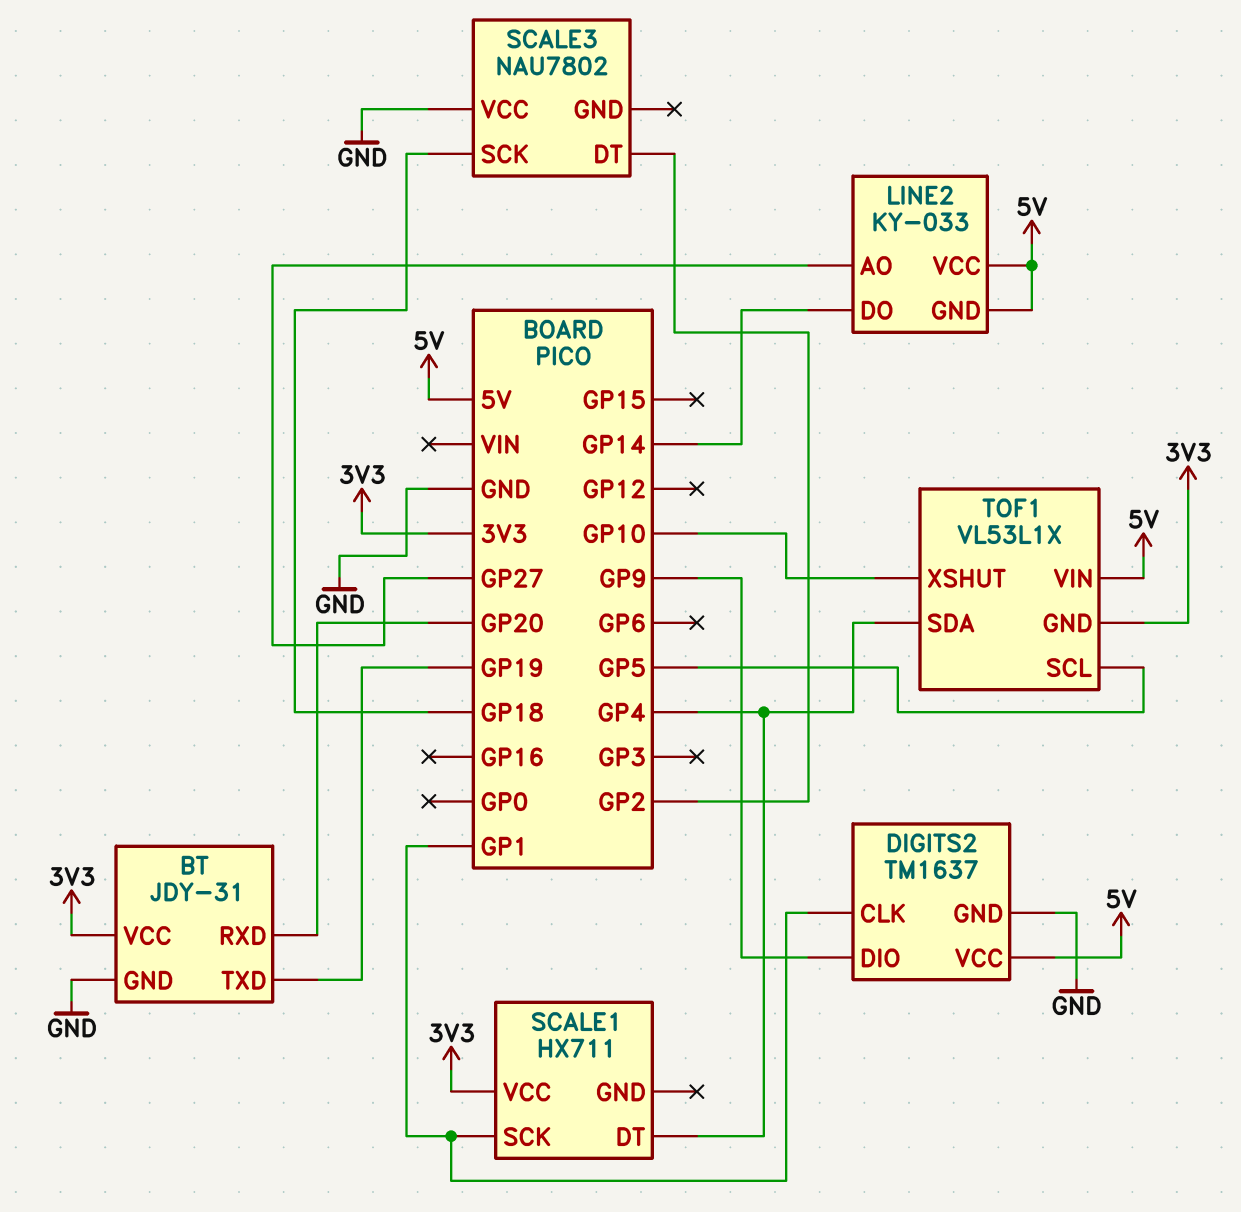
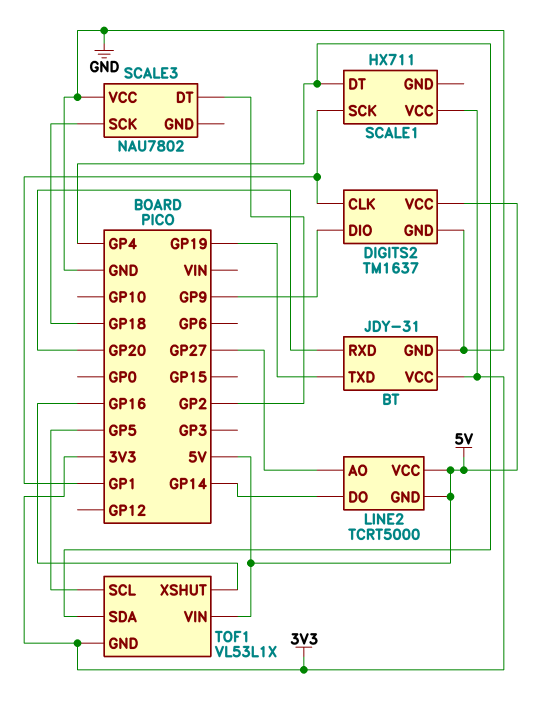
LINE2: KY-033 -> TCRT5000
TOF1 pin XSHUT: GP10 -> GP16

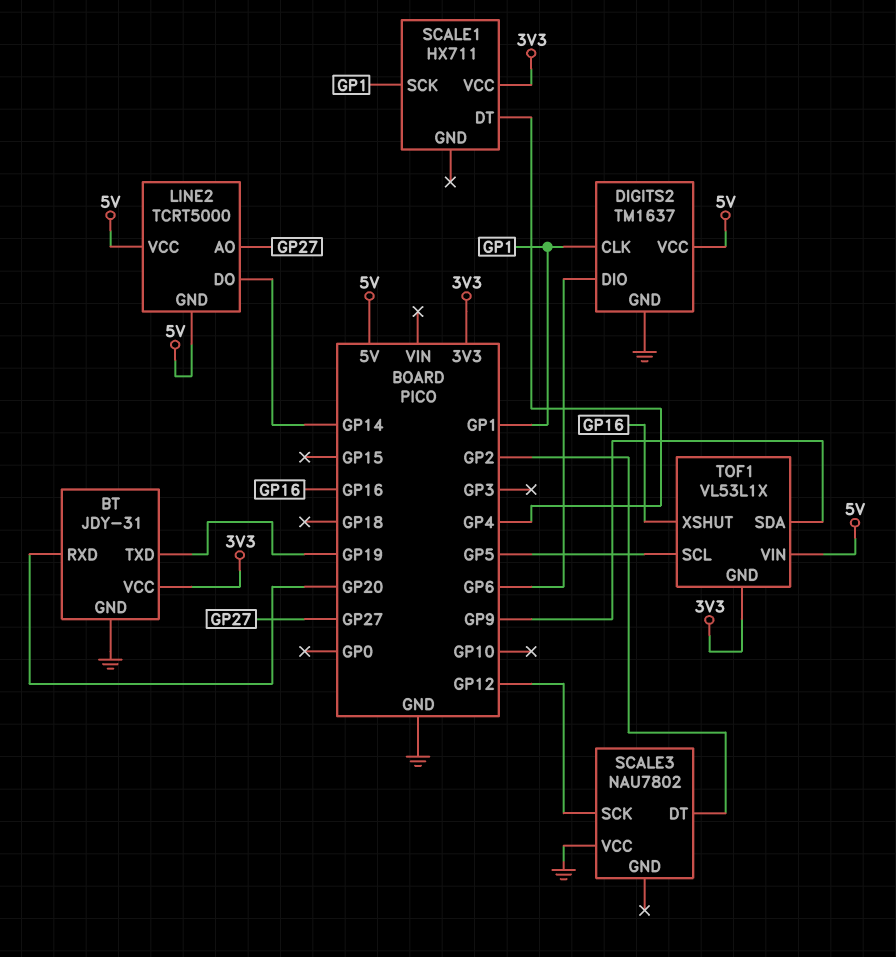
DIGITS2 pin DIO: GP9 -> GP6
SCALE3 pin SCK: GP18 -> GP12
TOF1 pin SDA: GP4 -> GP9

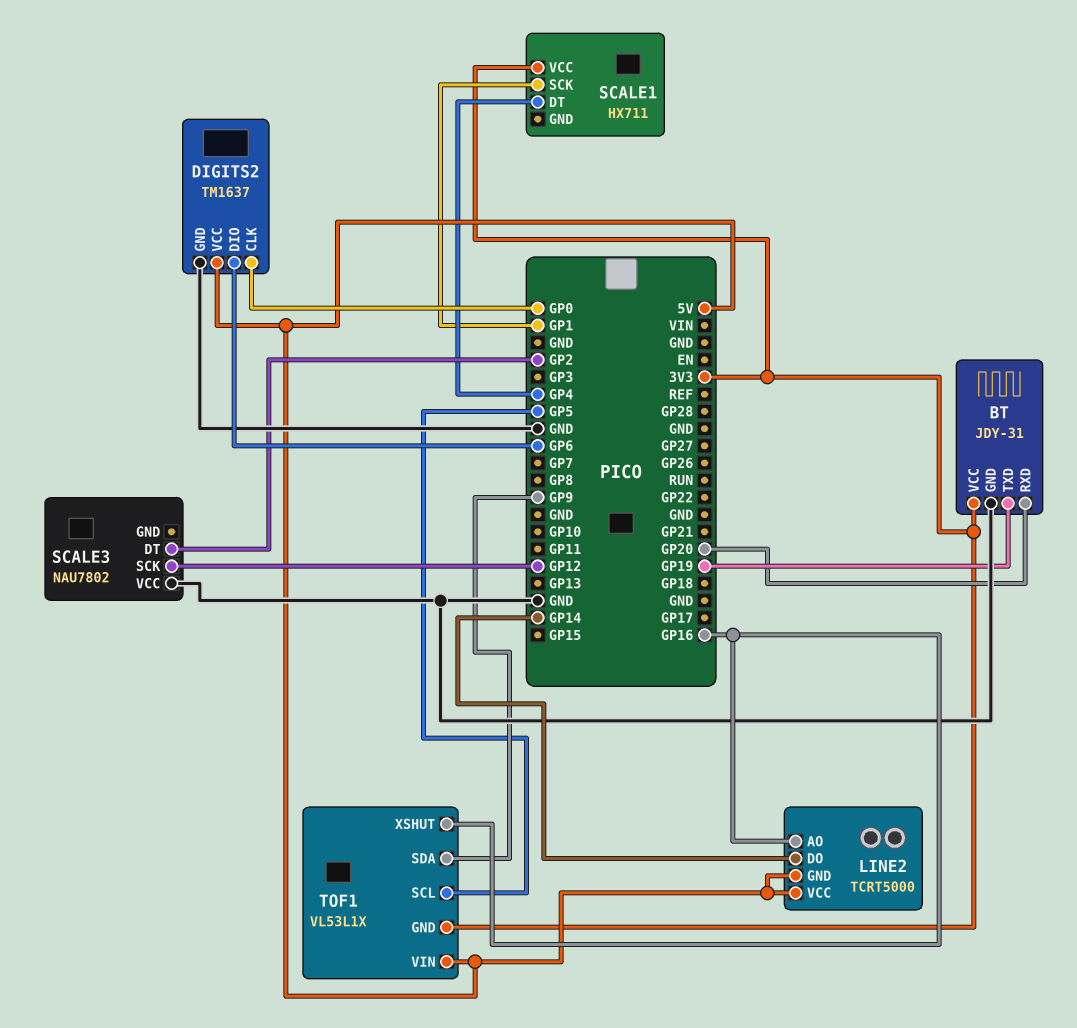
DIGITS2 pin CLK: GP1 -> GP0
LINE2 pin AO: GP27 -> GP16

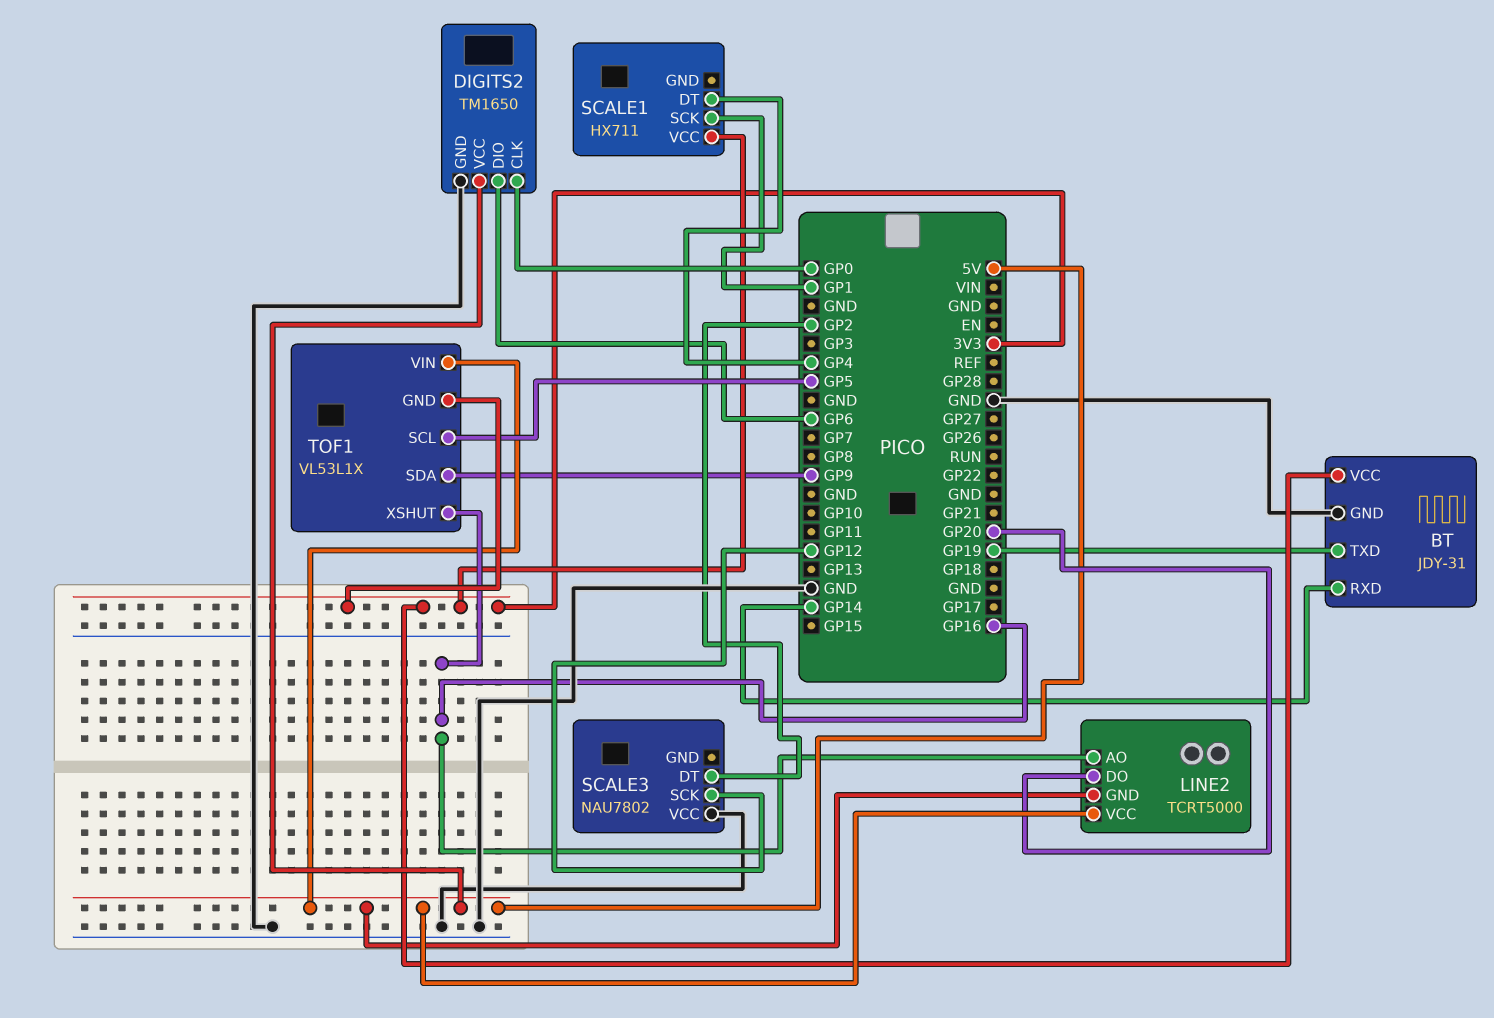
BT pin RXD: GP20 -> GP14
DIGITS2: TM1637 -> TM1650
LINE2 pin DO: GP14 -> GP20

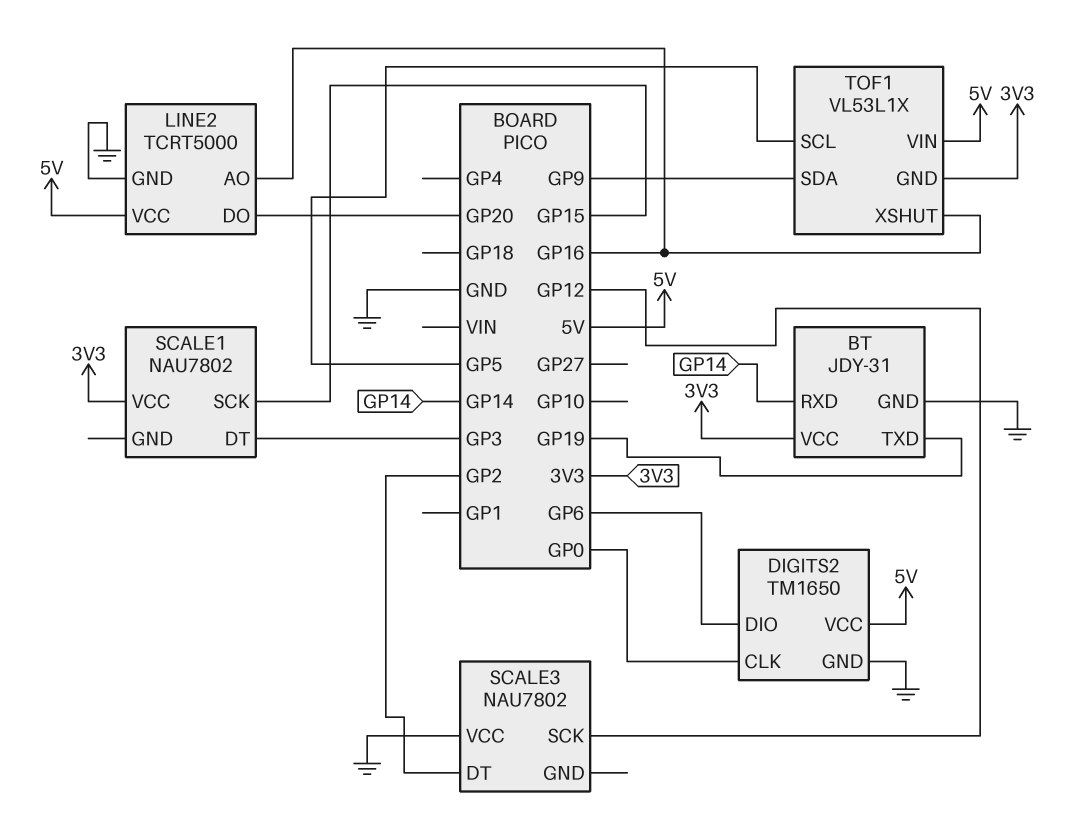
LINE2 pin GND: 5V -> GND
SCALE1: HX711 -> NAU7802
SCALE1 pin DT: GP4 -> GP3
SCALE1 pin SCK: GP1 -> GP15

